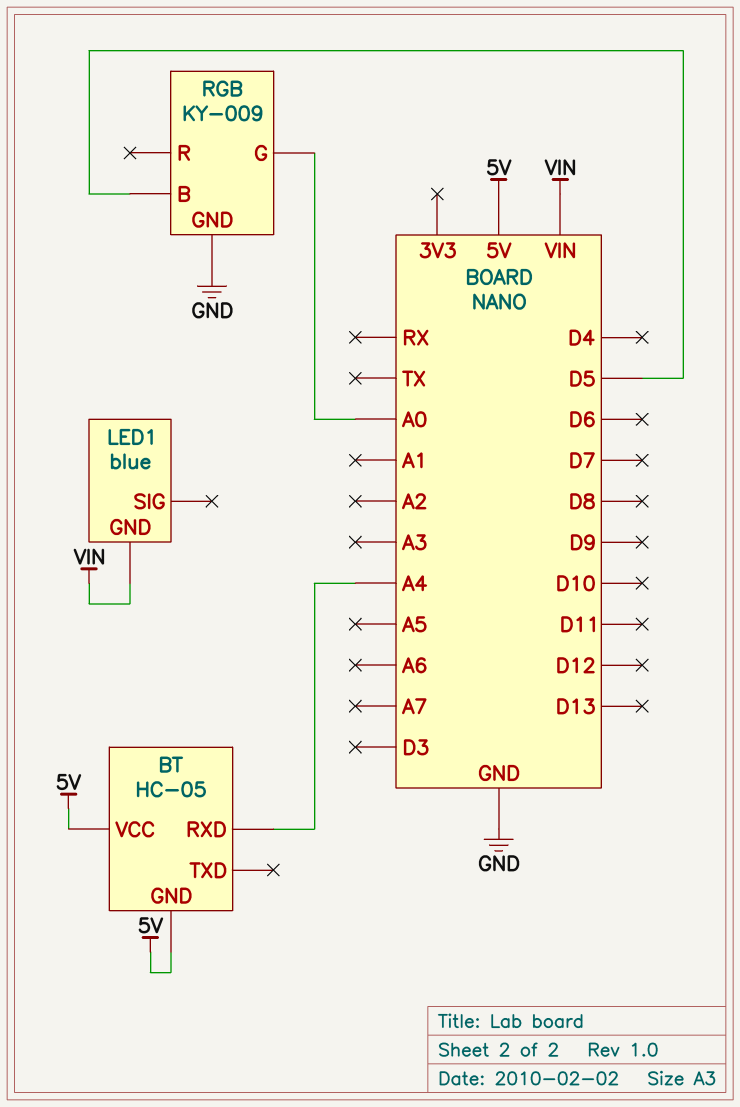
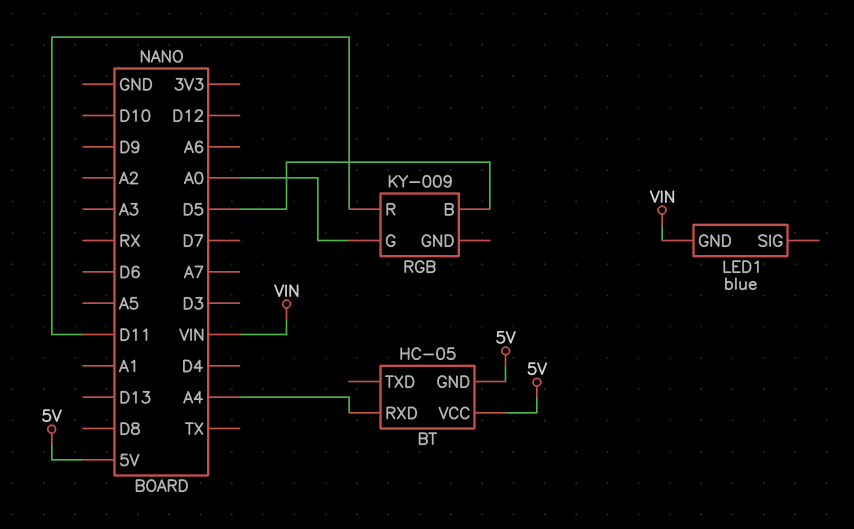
RGB pin GND: GND -> none
RGB pin R: none -> D11

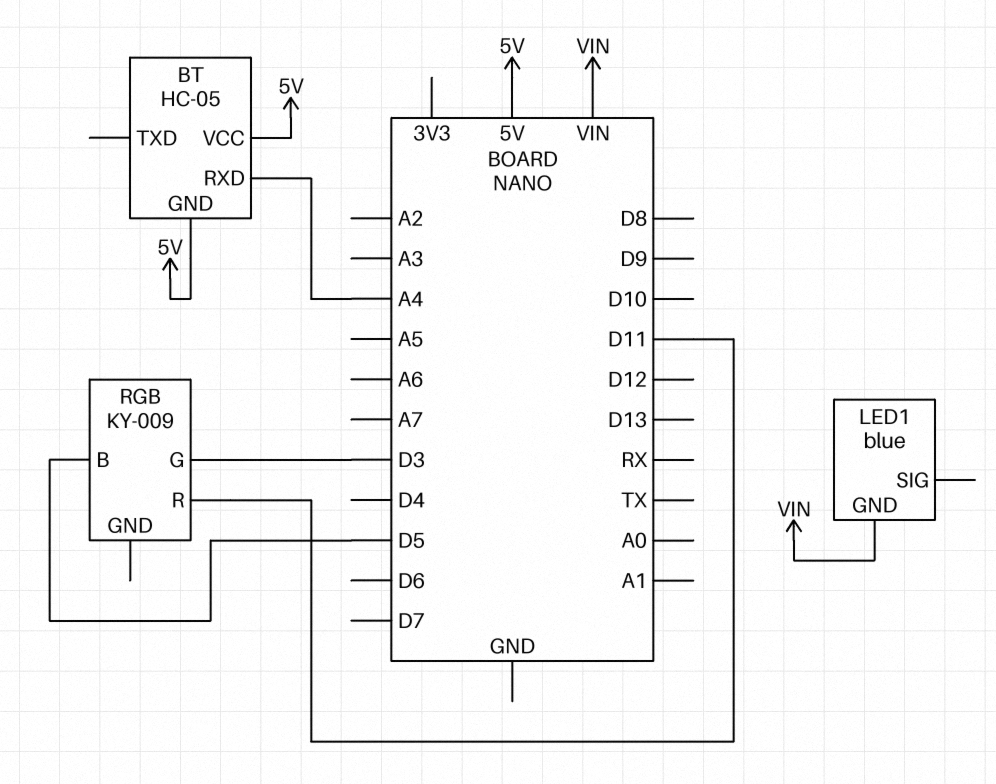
RGB pin G: A0 -> D3

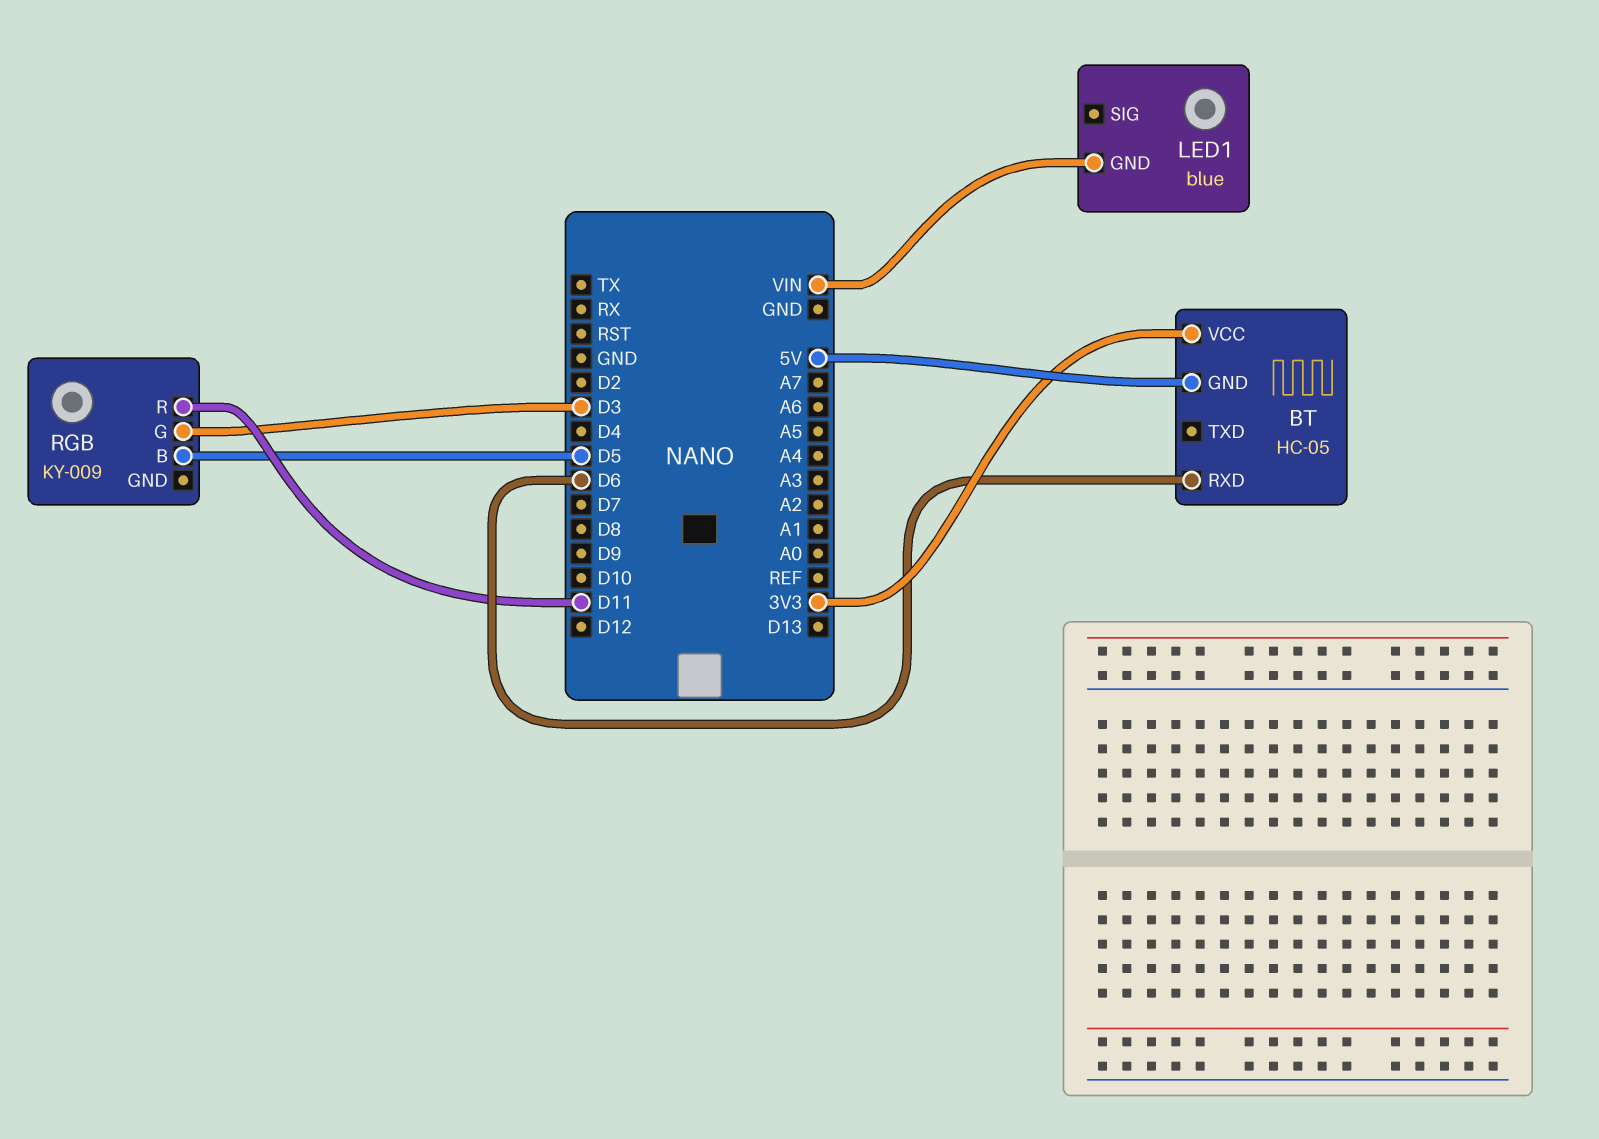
BT pin RXD: A4 -> D6
BT pin VCC: 5V -> 3V3

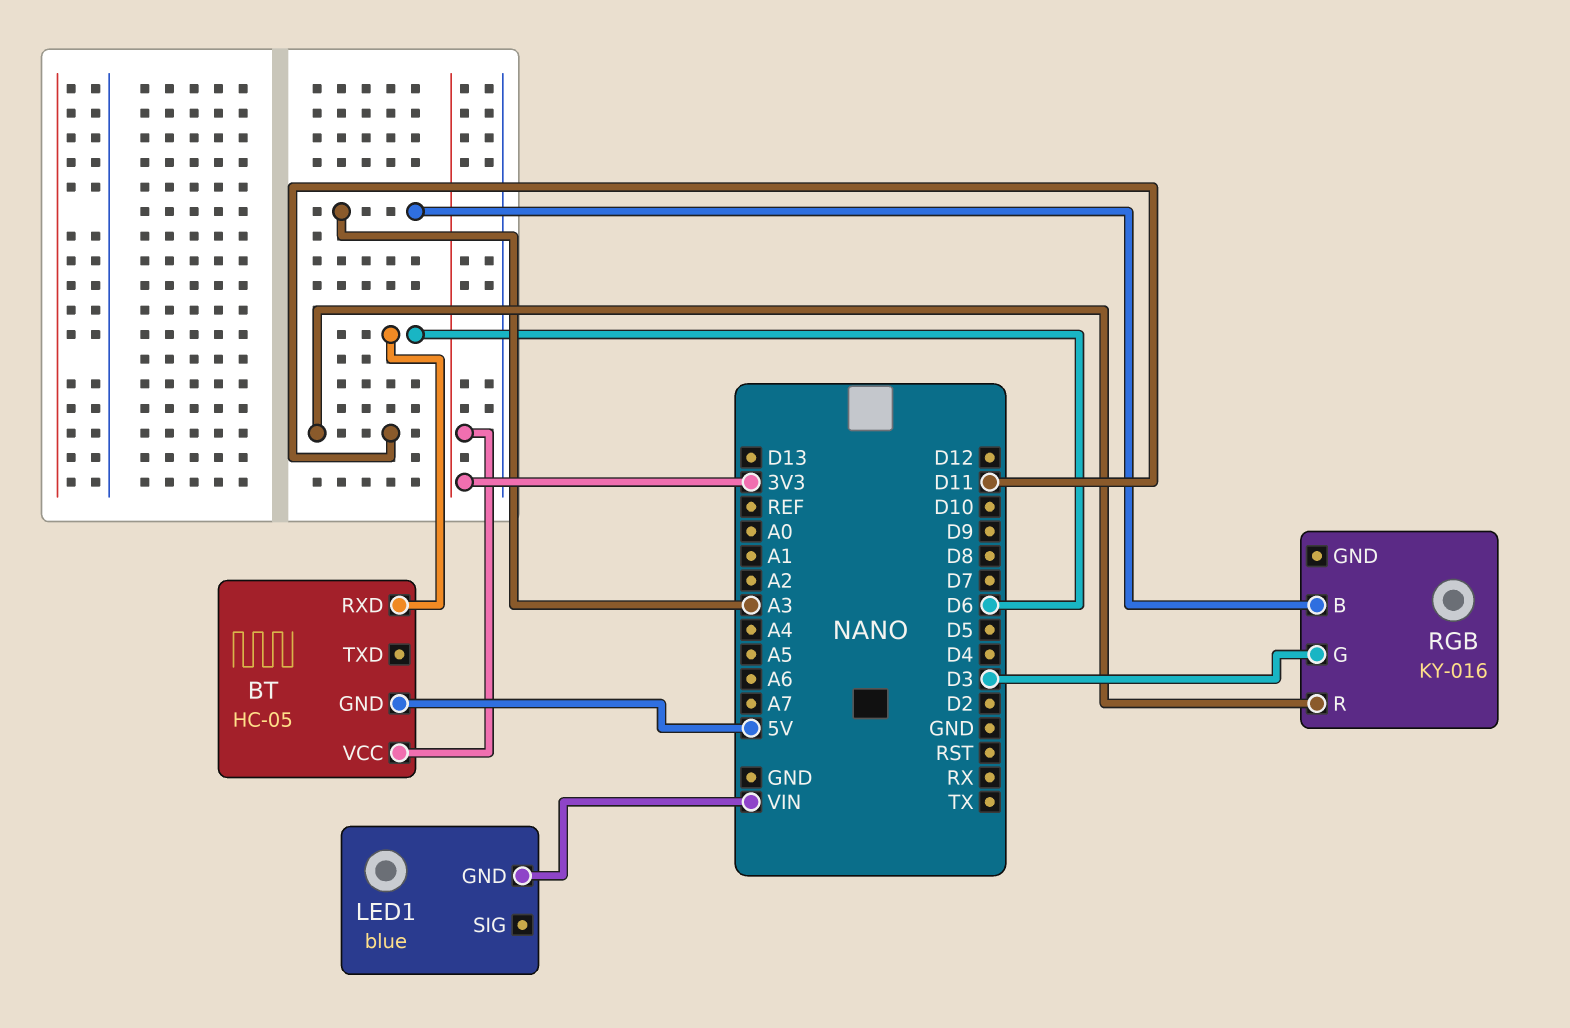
RGB: KY-009 -> KY-016
RGB pin B: D5 -> A3

